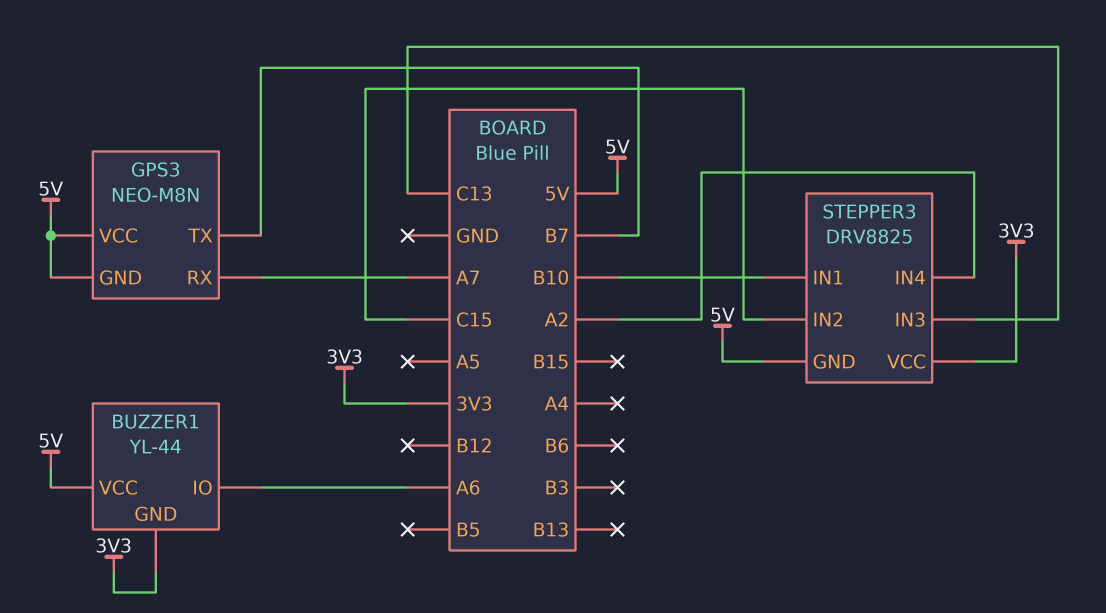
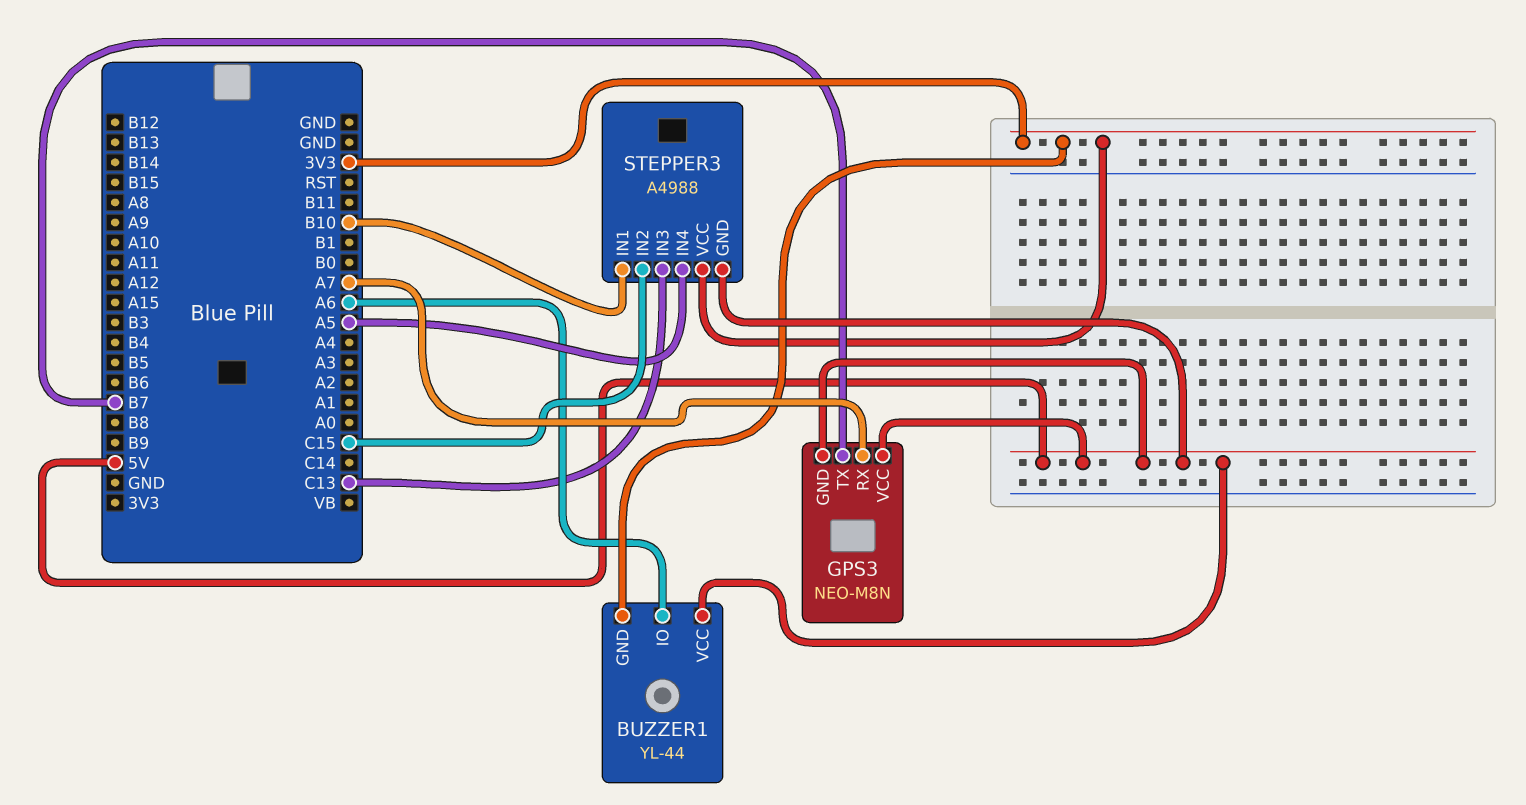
STEPPER3: DRV8825 -> A4988
STEPPER3 pin IN4: A2 -> A5

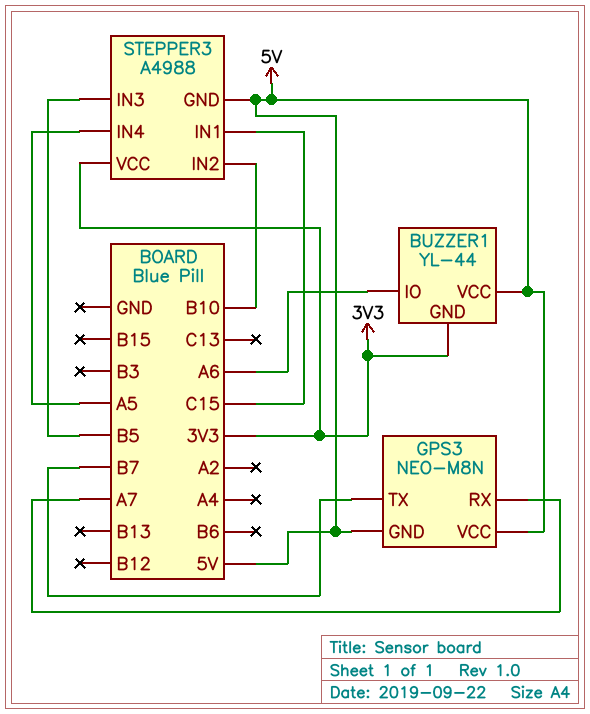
STEPPER3 pin IN1: B10 -> C15
STEPPER3 pin IN2: C15 -> B10
STEPPER3 pin IN3: C13 -> B5

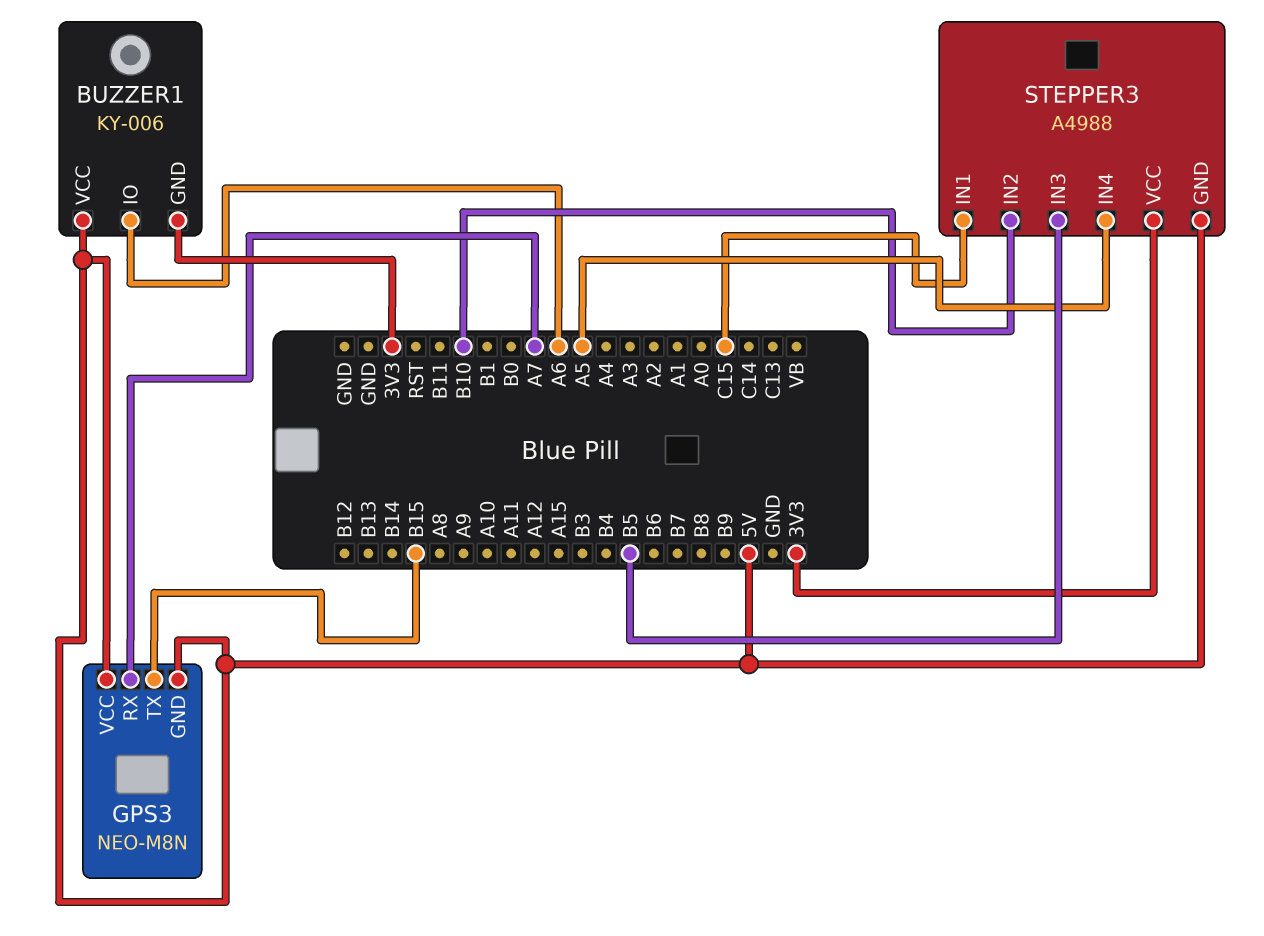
BUZZER1: YL-44 -> KY-006
GPS3 pin TX: B7 -> B15

